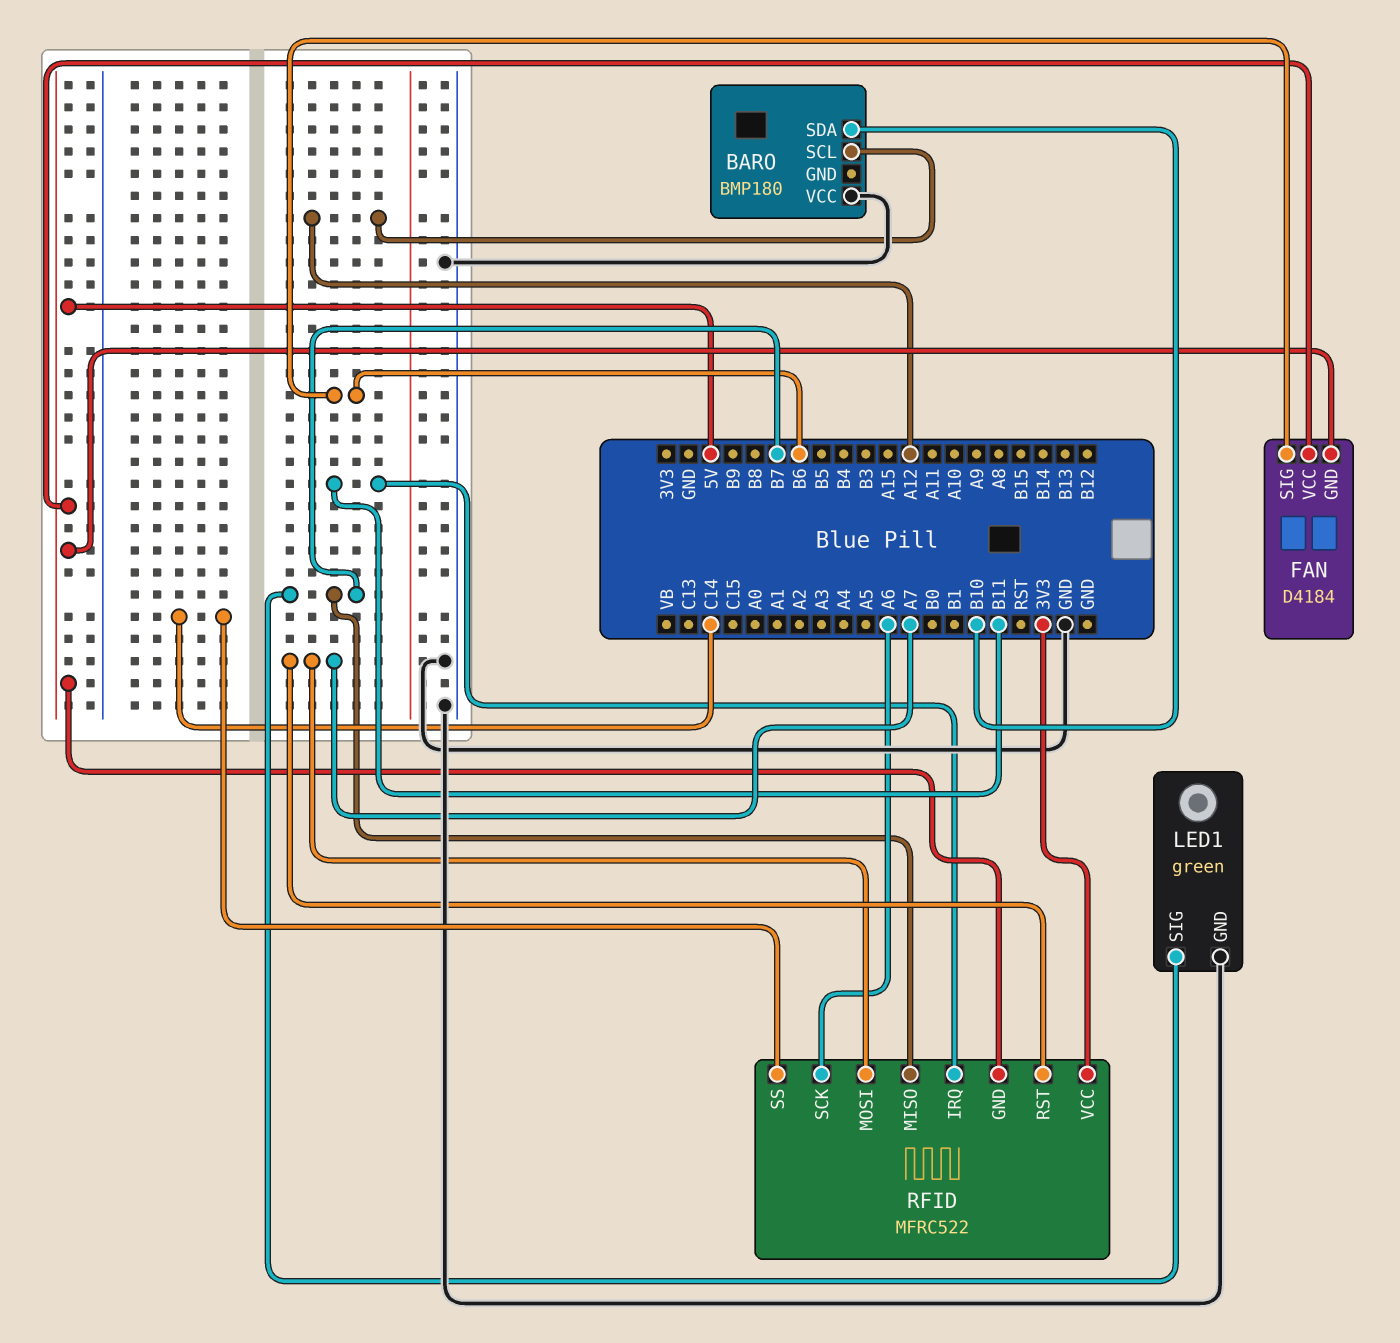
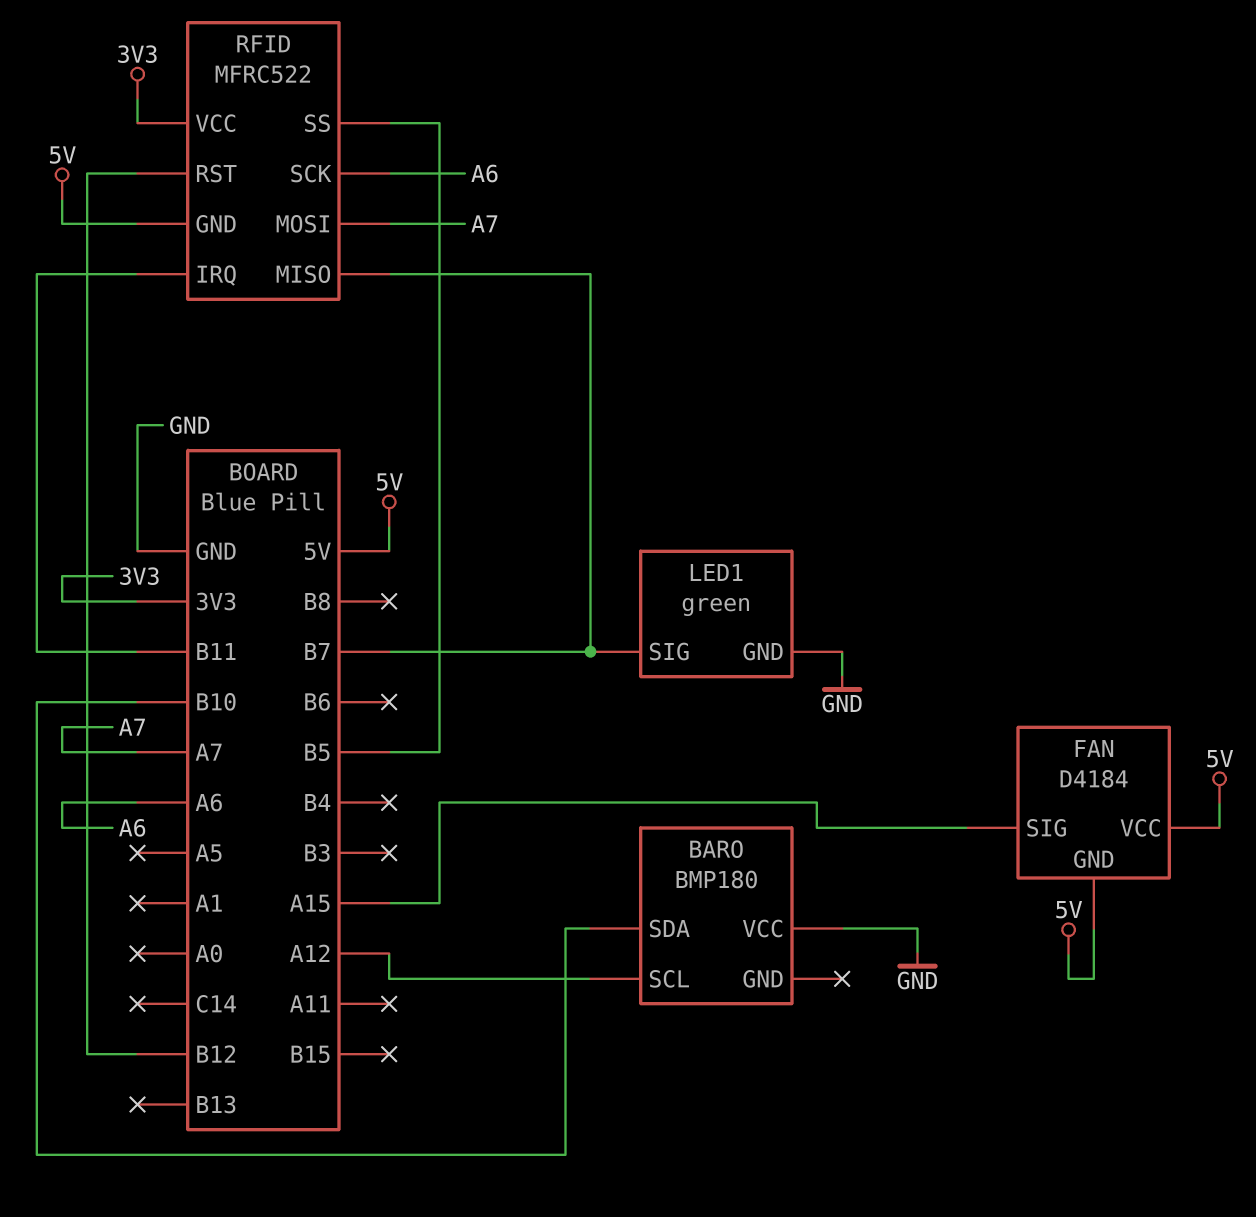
FAN pin SIG: B6 -> A15
RFID pin RST: A7 -> B12
RFID pin SS: C14 -> B5

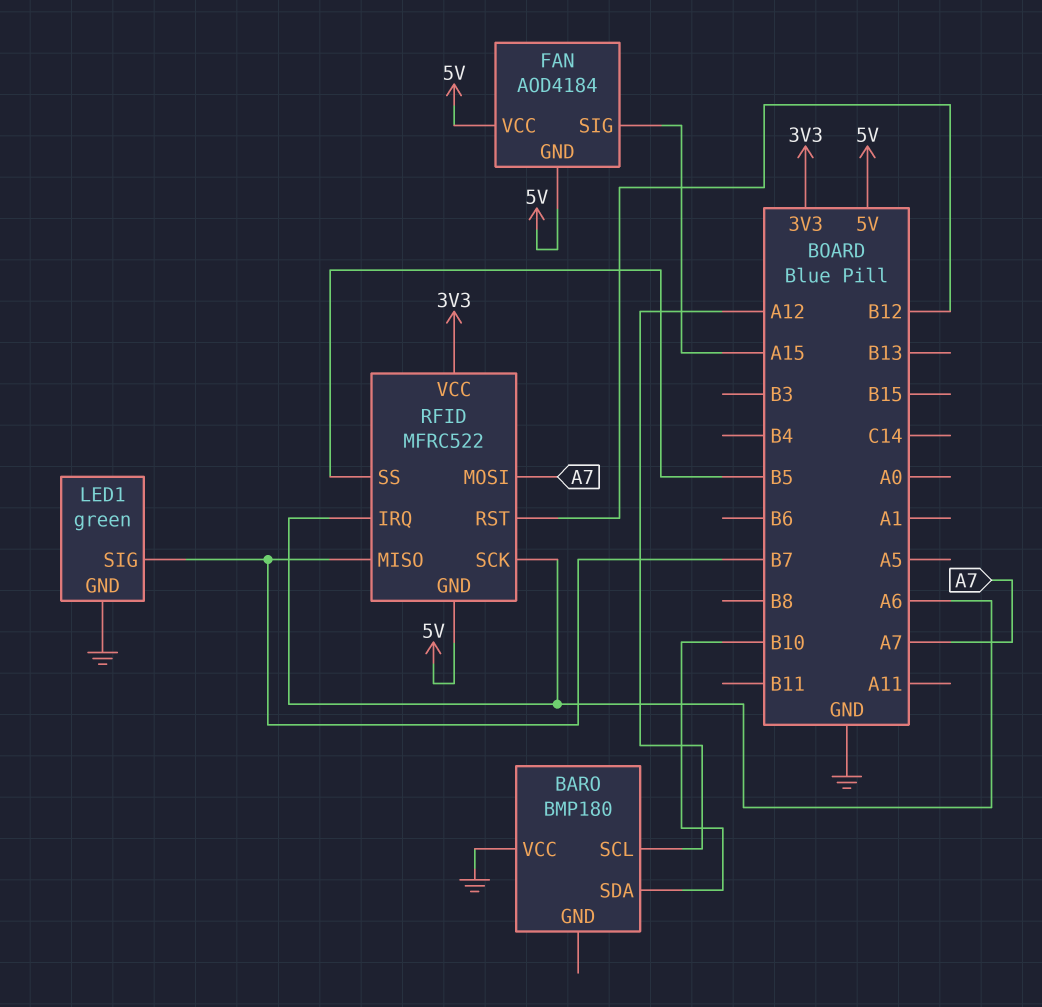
FAN: D4184 -> AOD4184
RFID pin IRQ: B11 -> A6

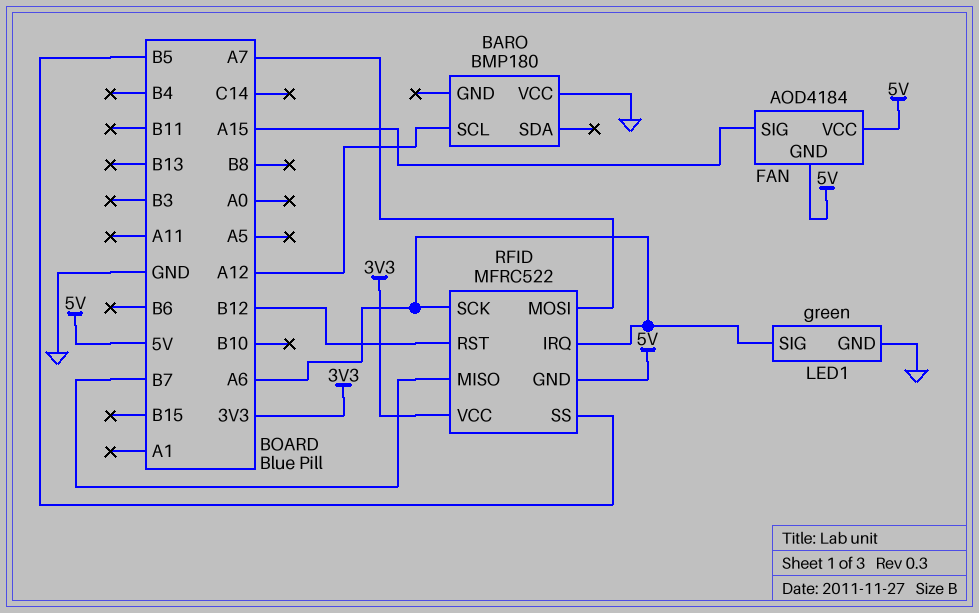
BARO pin SDA: B10 -> none
LED1 pin SIG: B7 -> A6

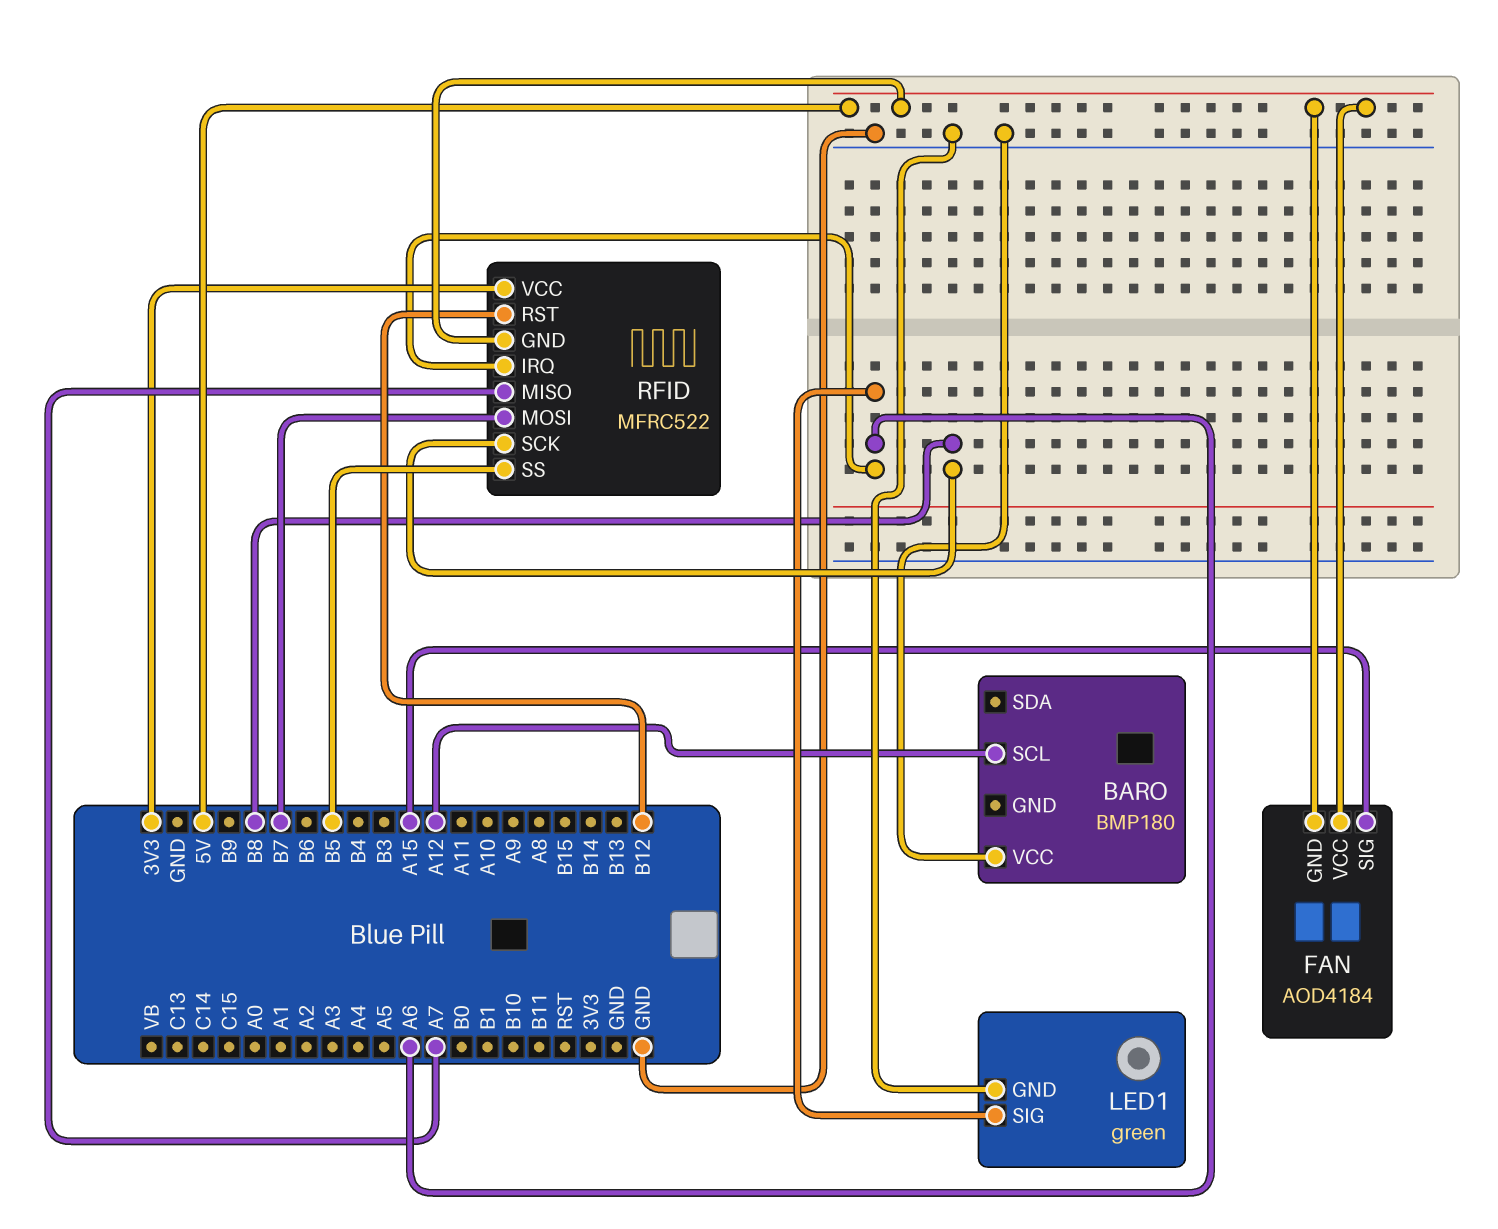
RFID pin MISO: B7 -> A7
RFID pin MOSI: A7 -> B7
RFID pin SCK: A6 -> B8

